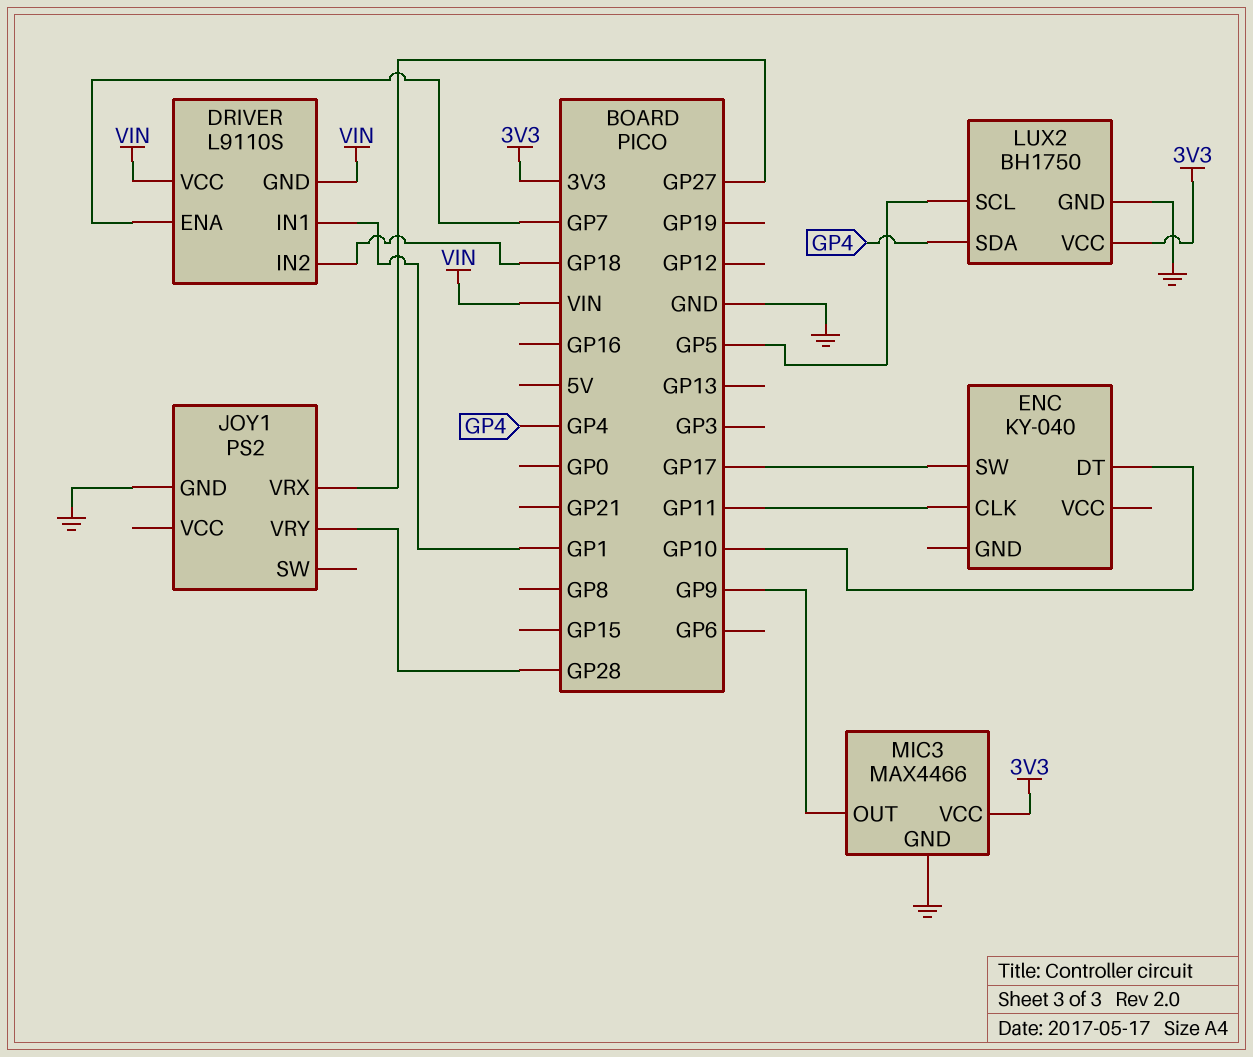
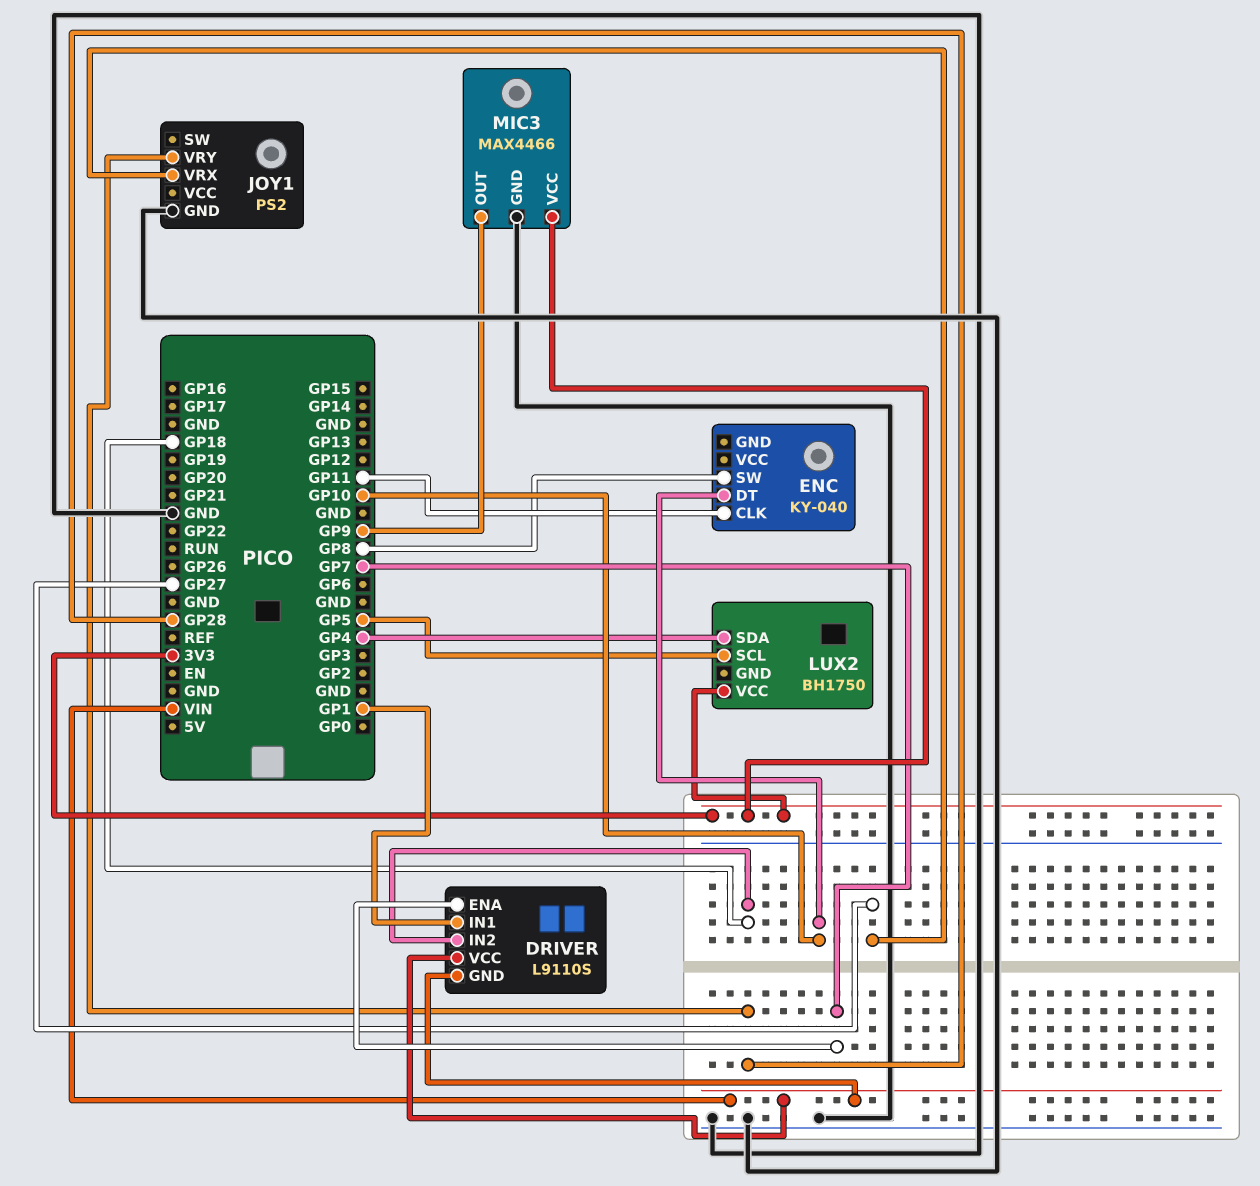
ENC pin SW: GP17 -> GP8
LUX2 pin GND: GND -> none

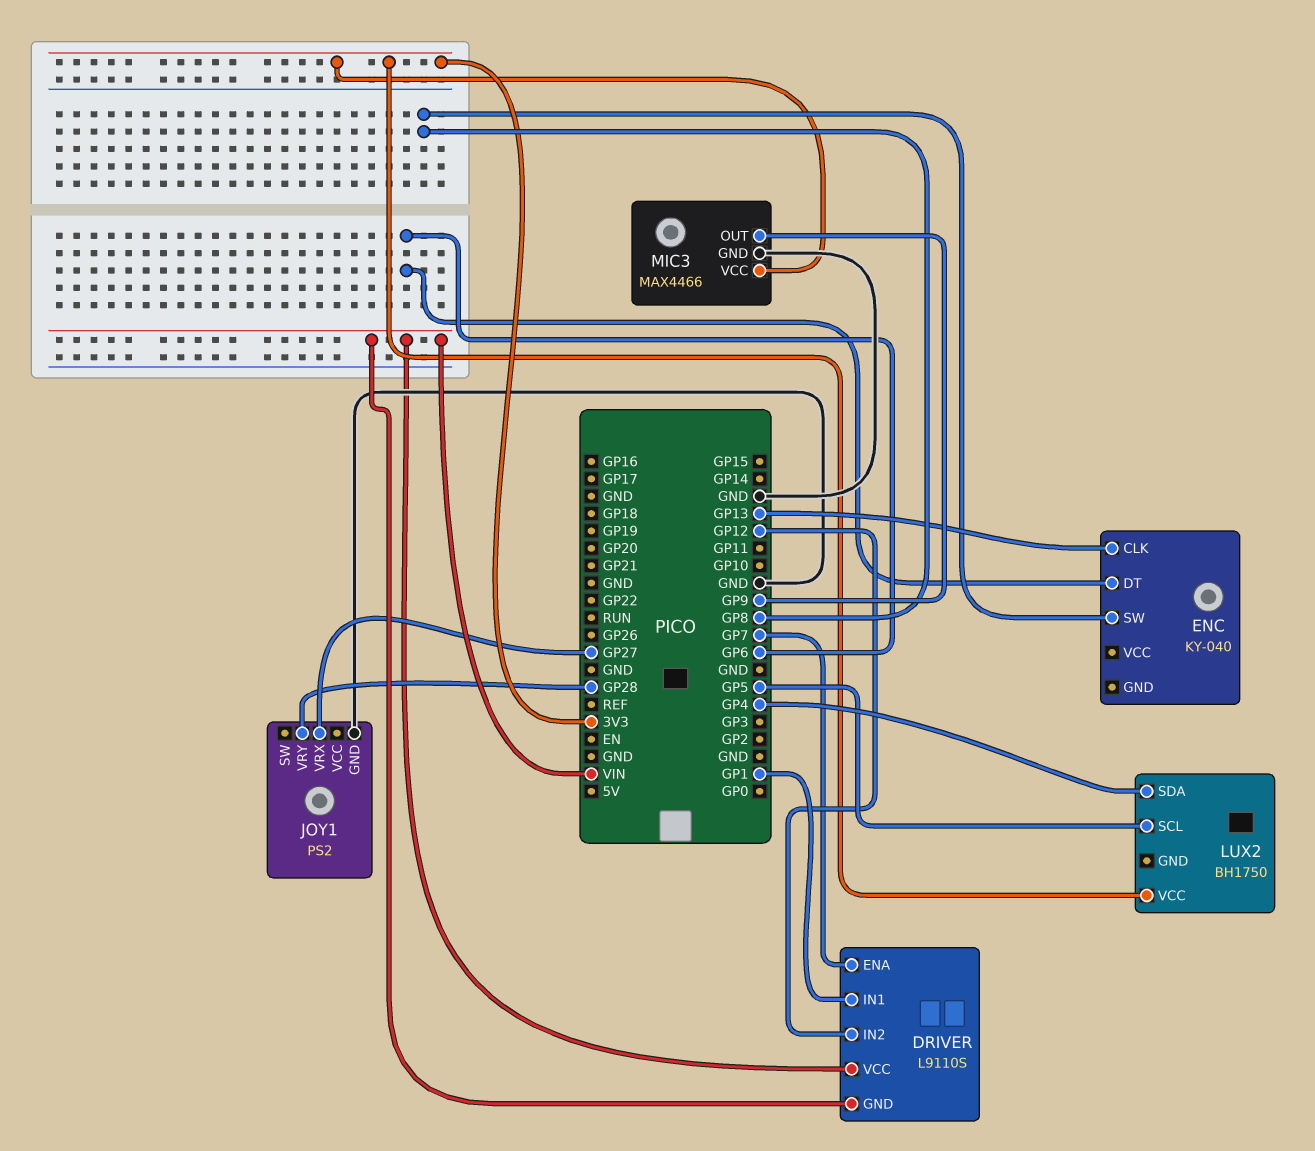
DRIVER pin IN2: GP18 -> GP12
ENC pin CLK: GP11 -> GP13
ENC pin DT: GP10 -> GP6

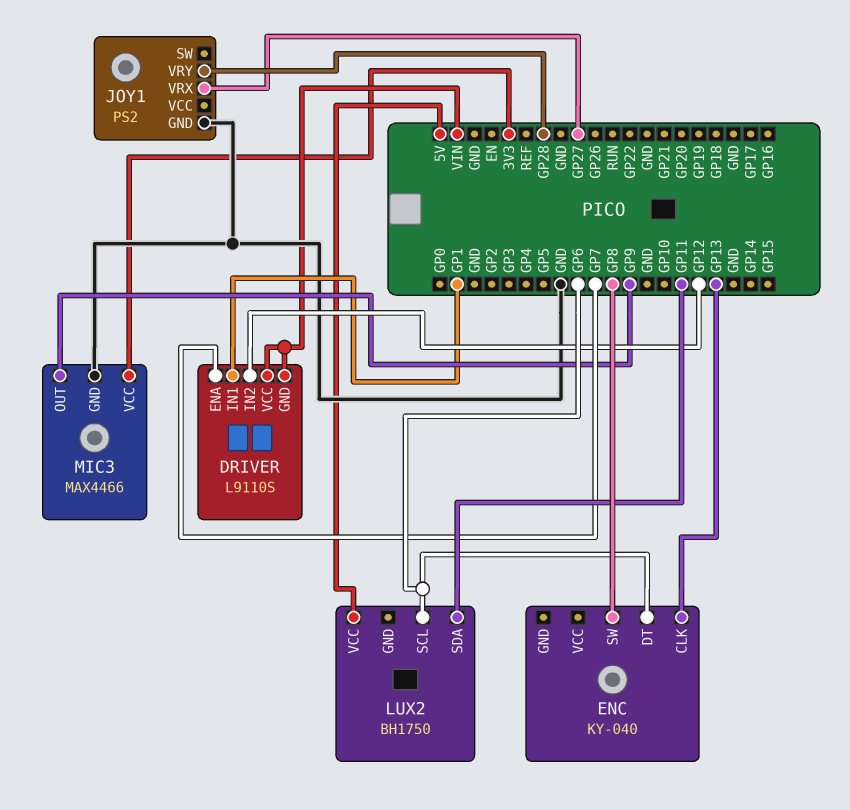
LUX2 pin SCL: GP5 -> GP6
LUX2 pin SDA: GP4 -> GP11
LUX2 pin VCC: 3V3 -> 5V

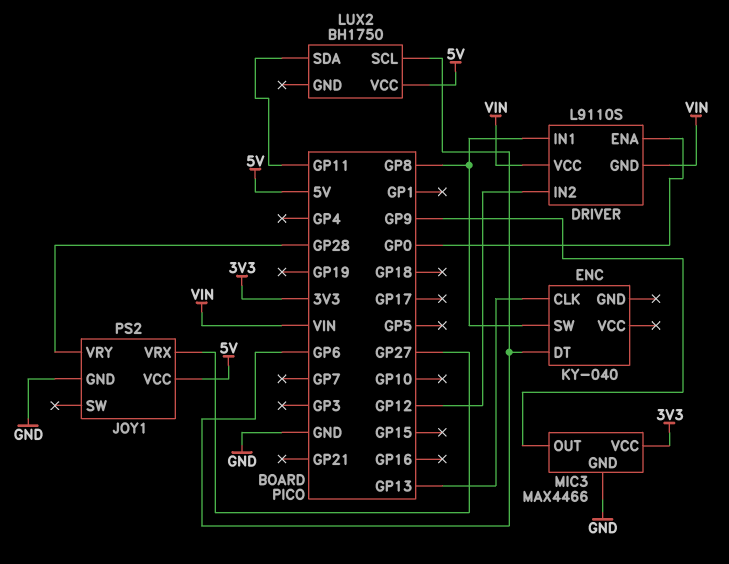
DRIVER pin ENA: GP7 -> GP0
DRIVER pin IN1: GP1 -> GP8
JOY1 pin VCC: none -> 5V

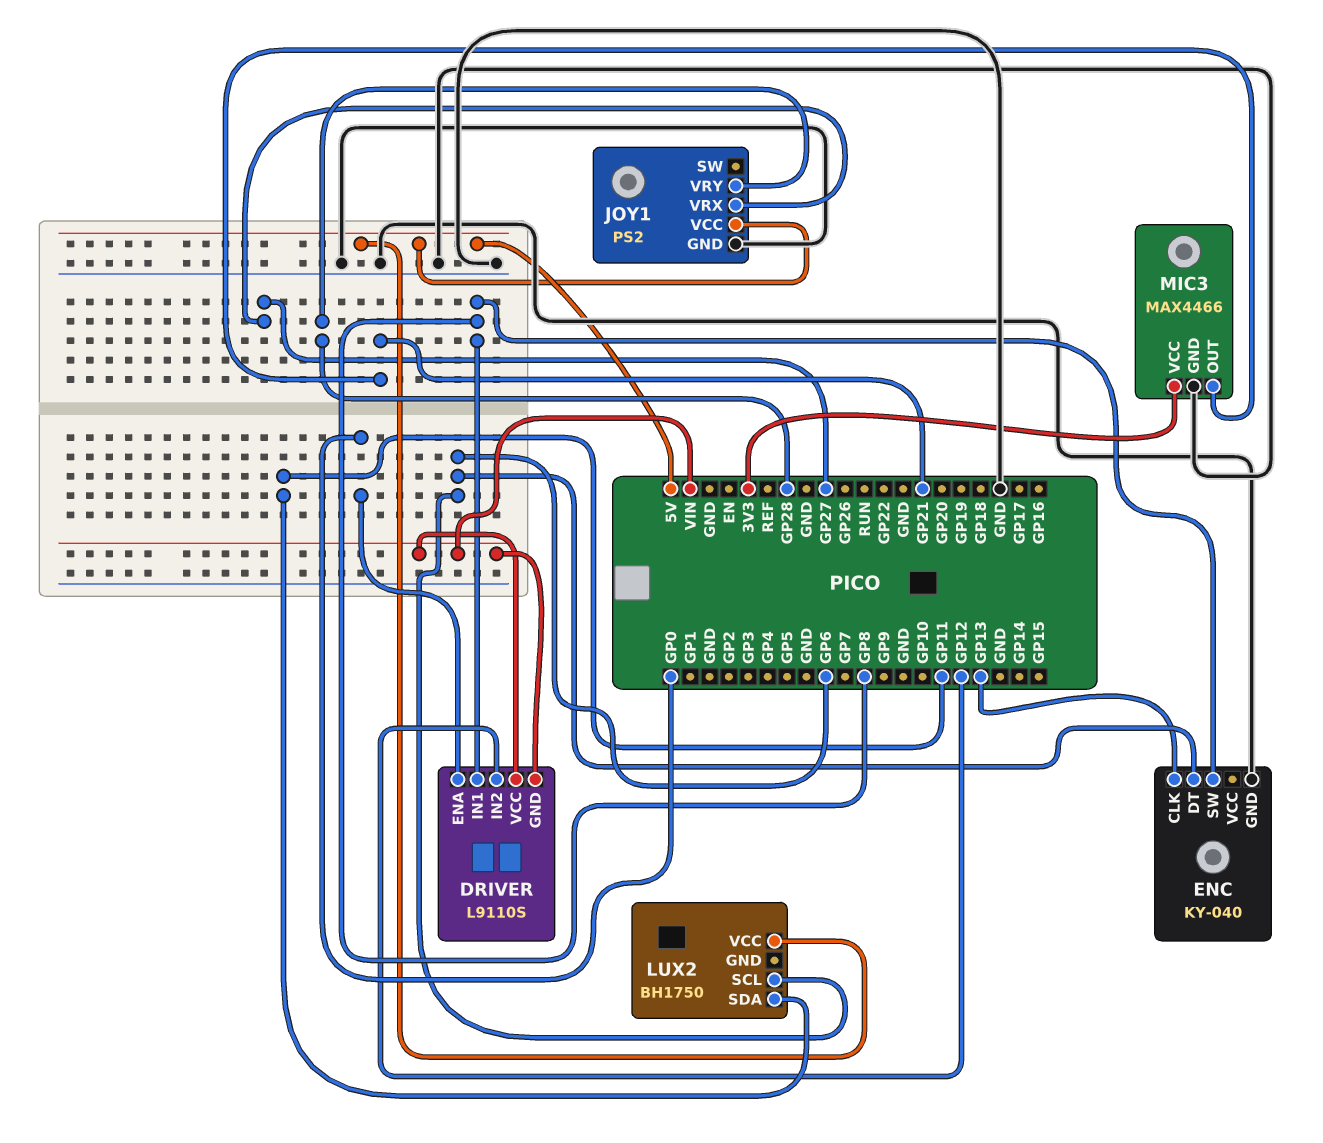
ENC pin GND: none -> GND
MIC3 pin OUT: GP9 -> GP21

